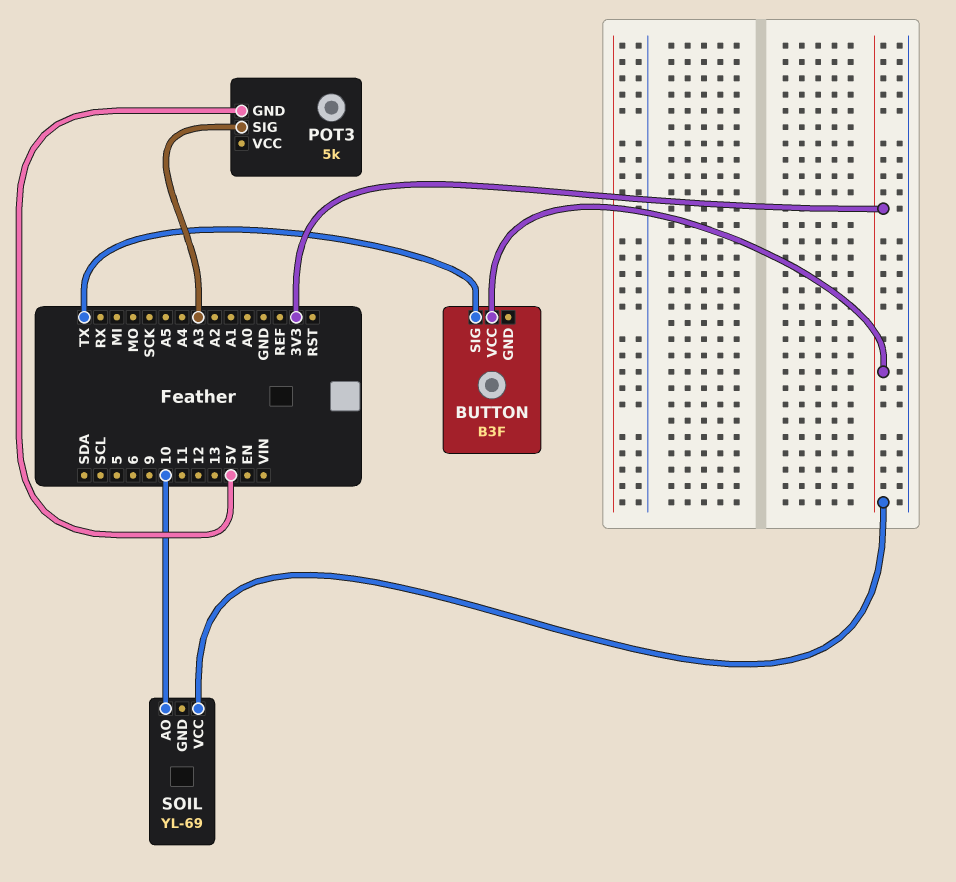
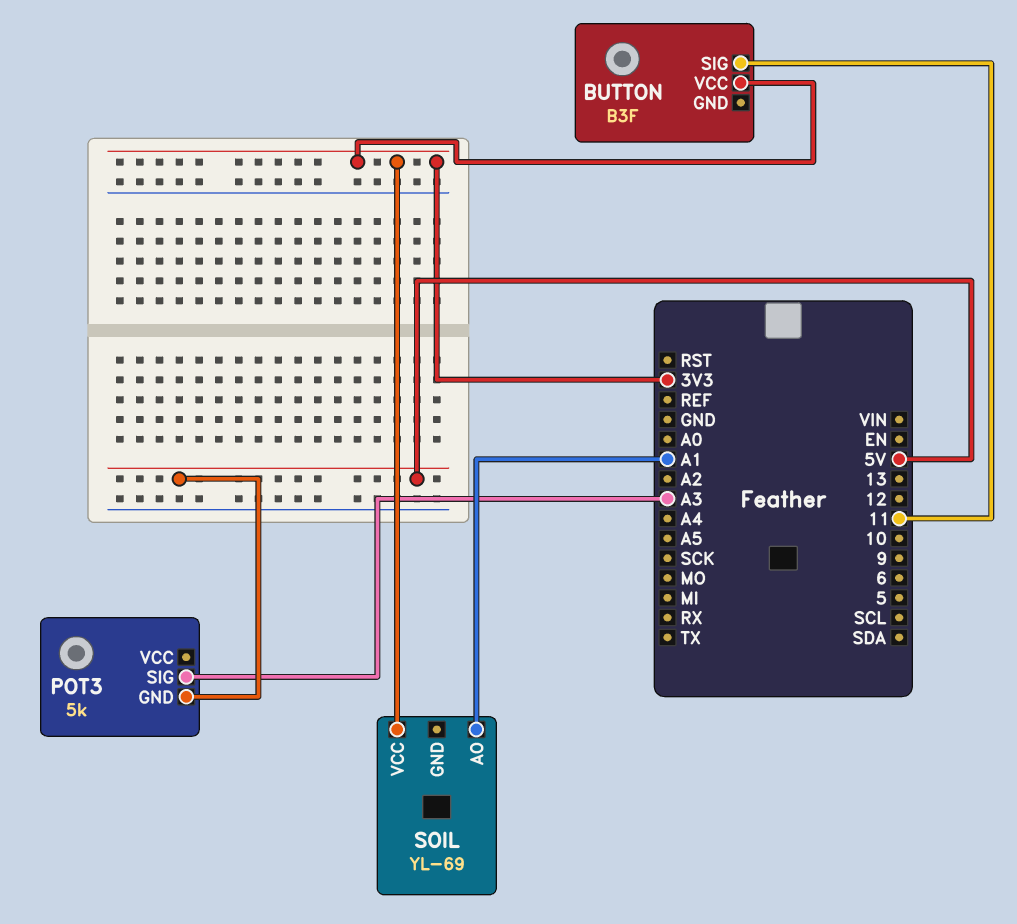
BUTTON pin SIG: TX -> 11
SOIL pin AO: 10 -> A1

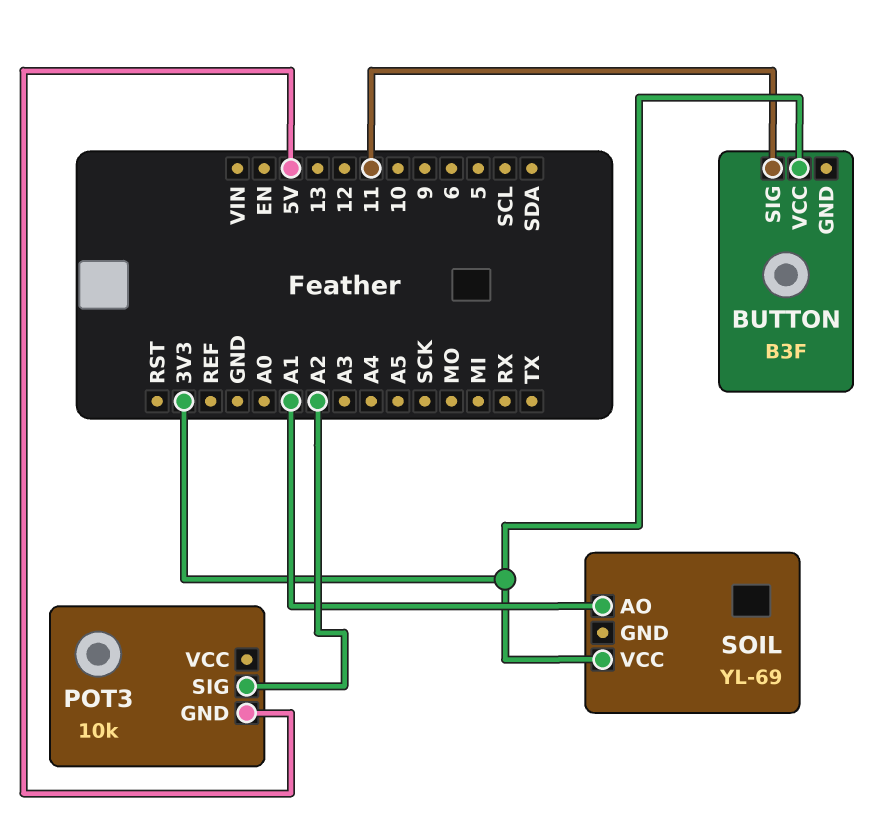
POT3: 5k -> 10k
POT3 pin SIG: A3 -> A2

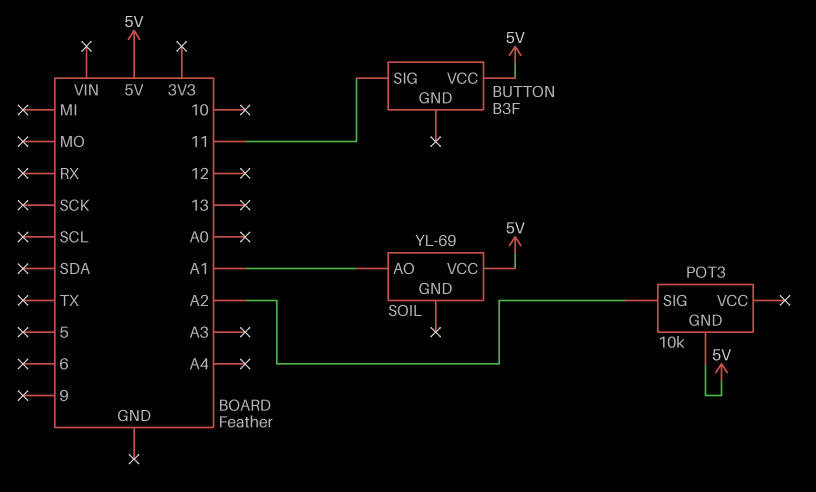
BUTTON pin VCC: 3V3 -> 5V
SOIL pin VCC: 3V3 -> 5V

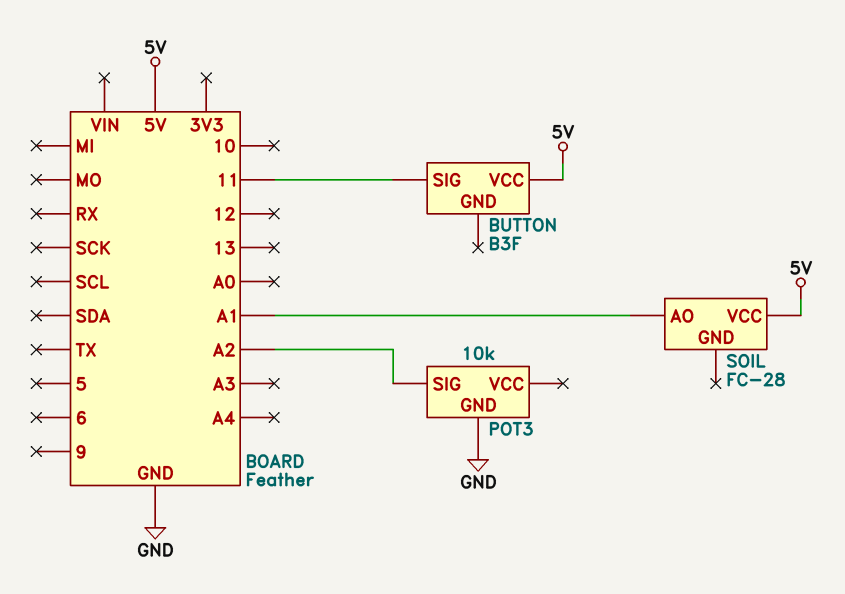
POT3 pin GND: 5V -> GND
SOIL: YL-69 -> FC-28

